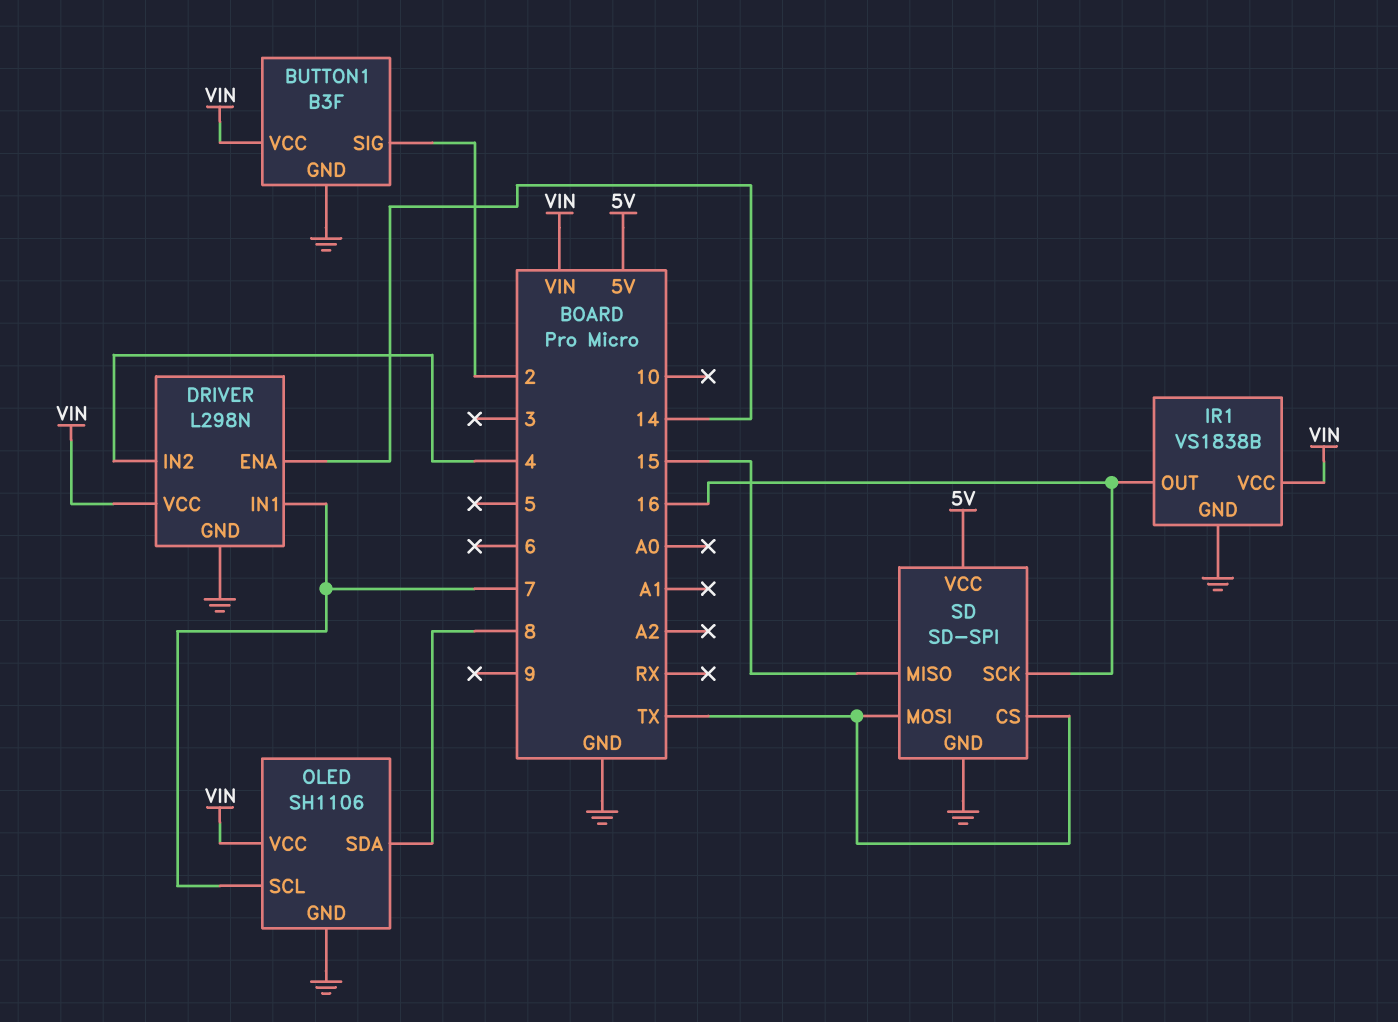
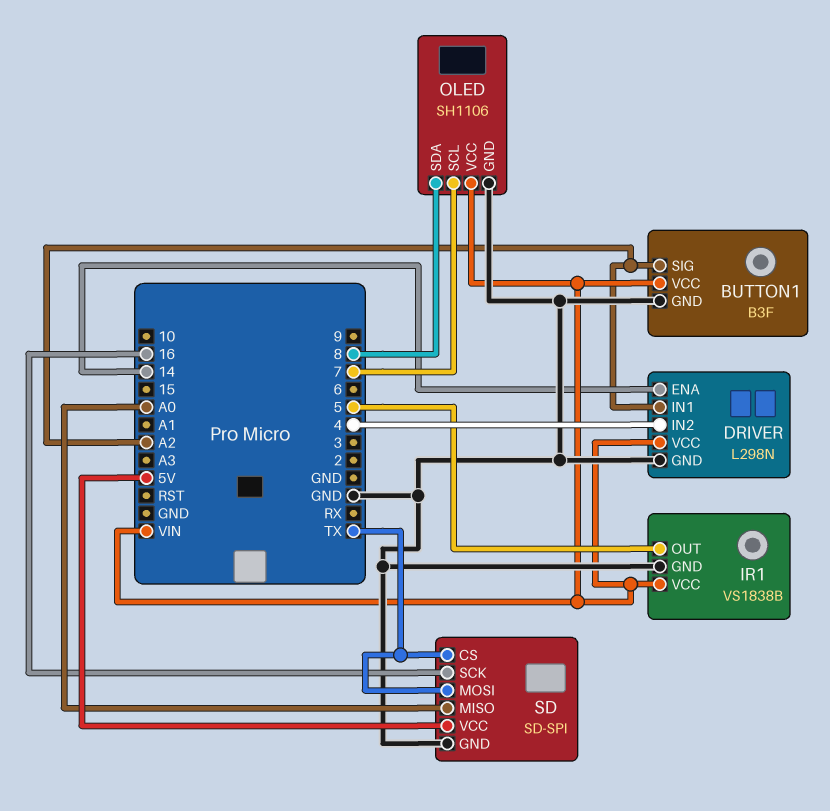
BUTTON1 pin SIG: 2 -> A2
DRIVER pin IN1: 7 -> A2
IR1 pin OUT: 16 -> 5
SD pin MISO: 15 -> A0

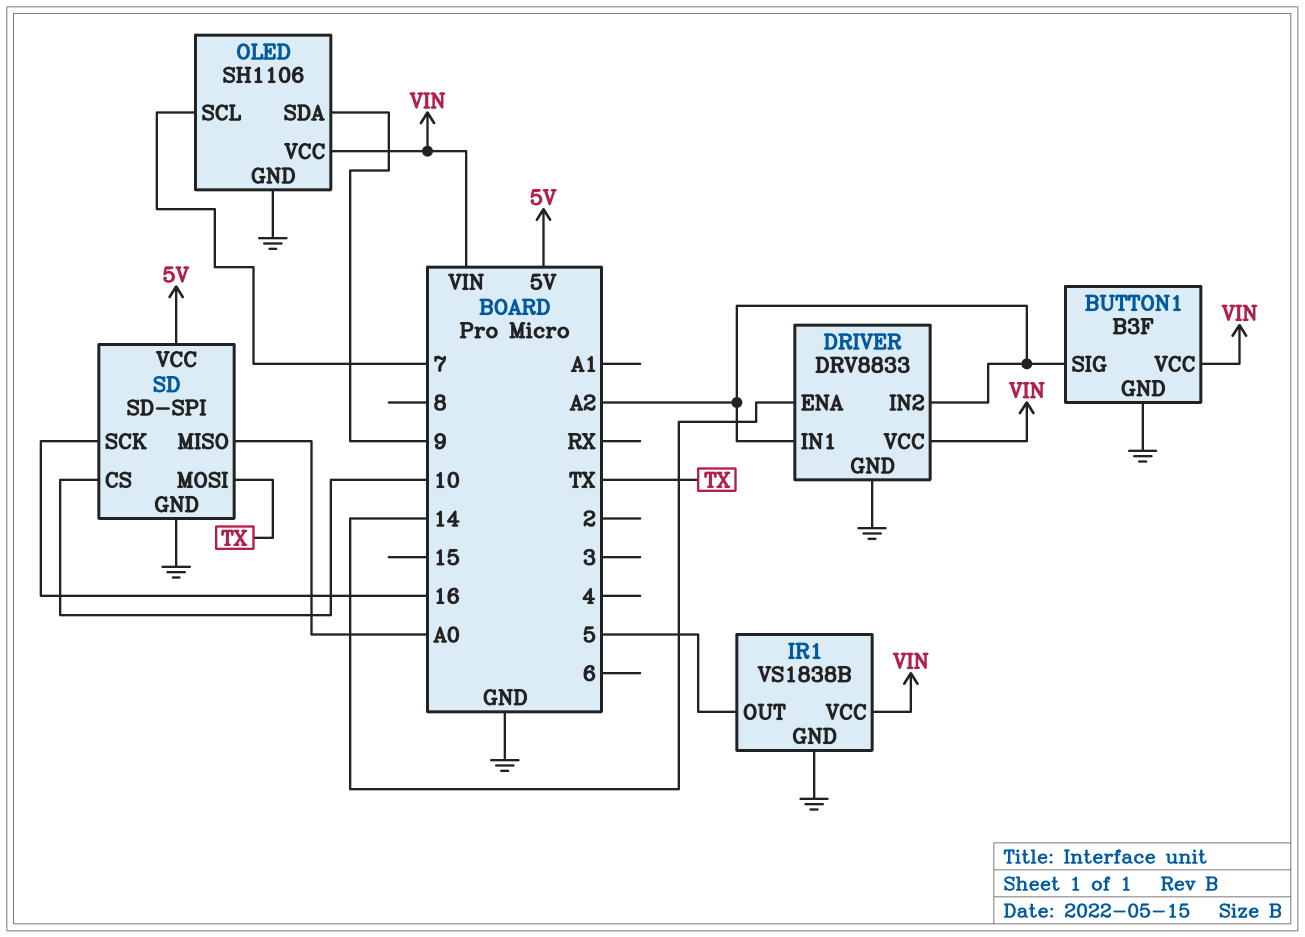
DRIVER: L298N -> DRV8833
DRIVER pin IN2: 4 -> A2
OLED pin SDA: 8 -> 9
SD pin CS: TX -> 10

